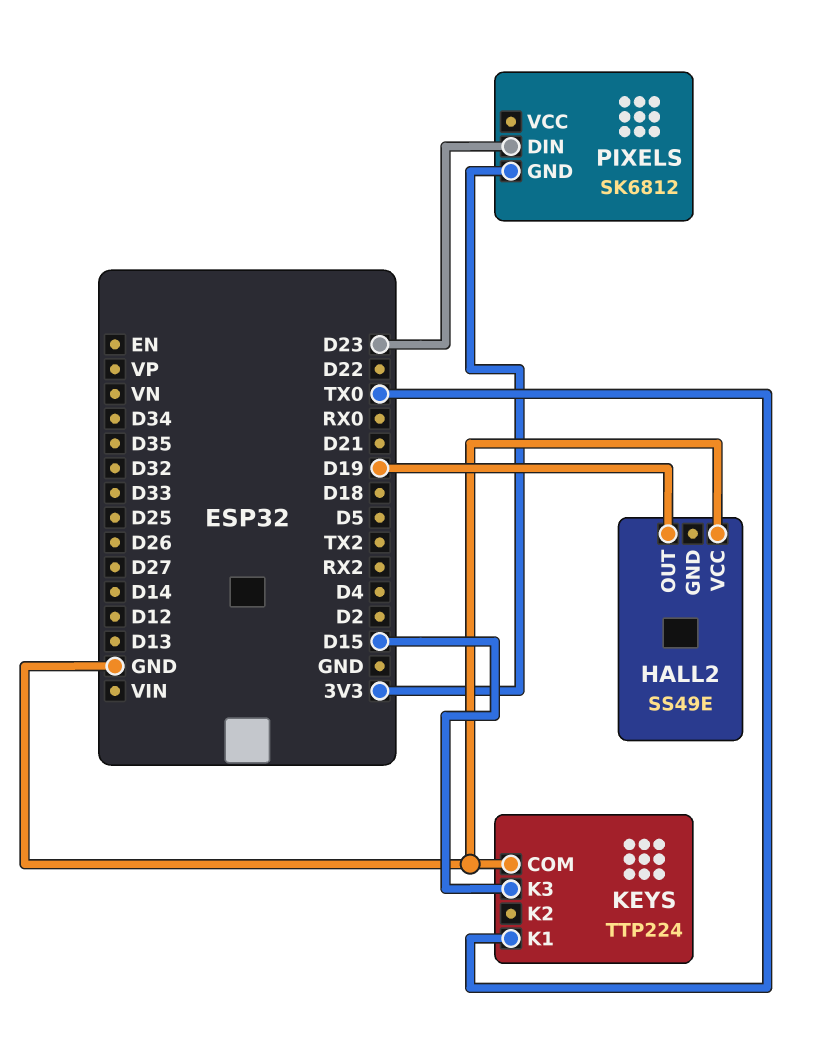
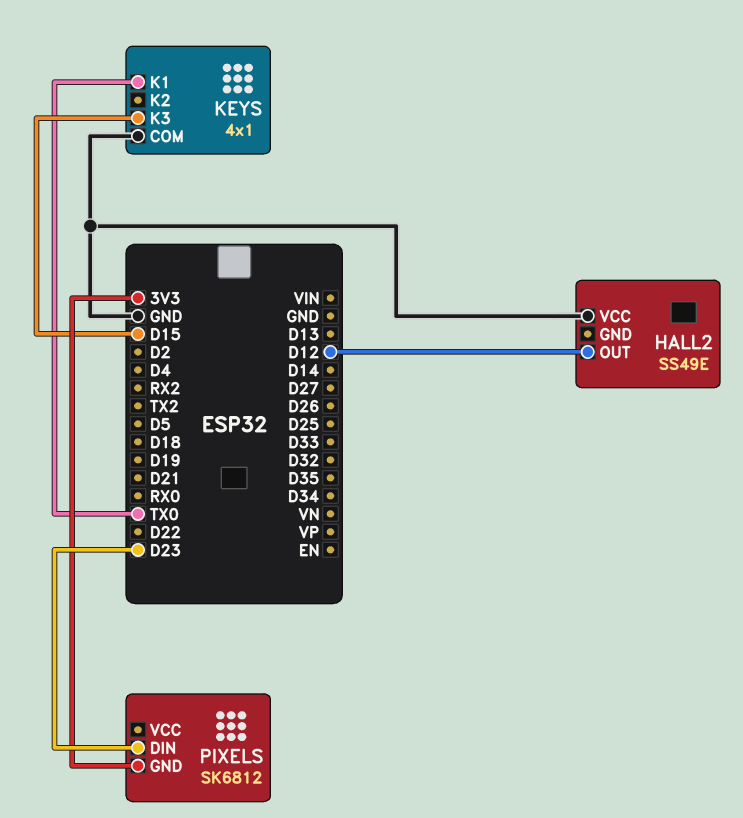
HALL2 pin OUT: D19 -> D12
KEYS: TTP224 -> 4x1

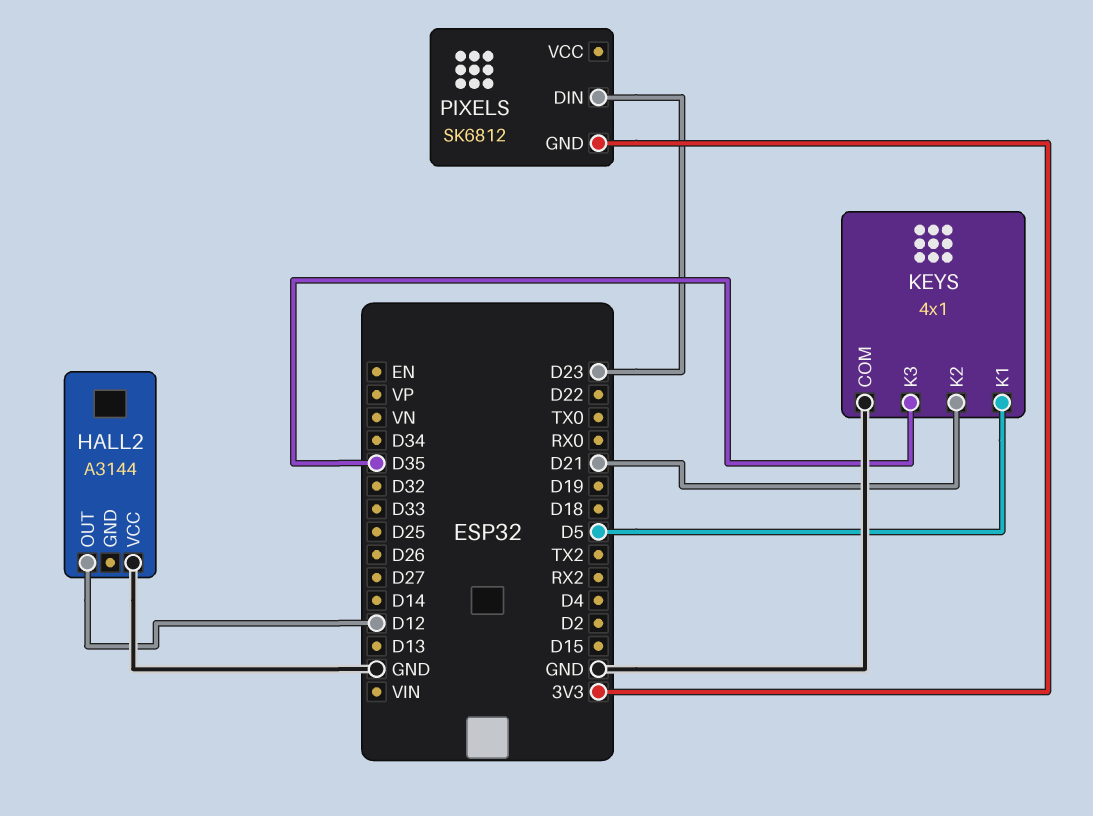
HALL2: SS49E -> A3144
KEYS pin K1: TX0 -> D5
KEYS pin K2: none -> D21
KEYS pin K3: D15 -> D35

